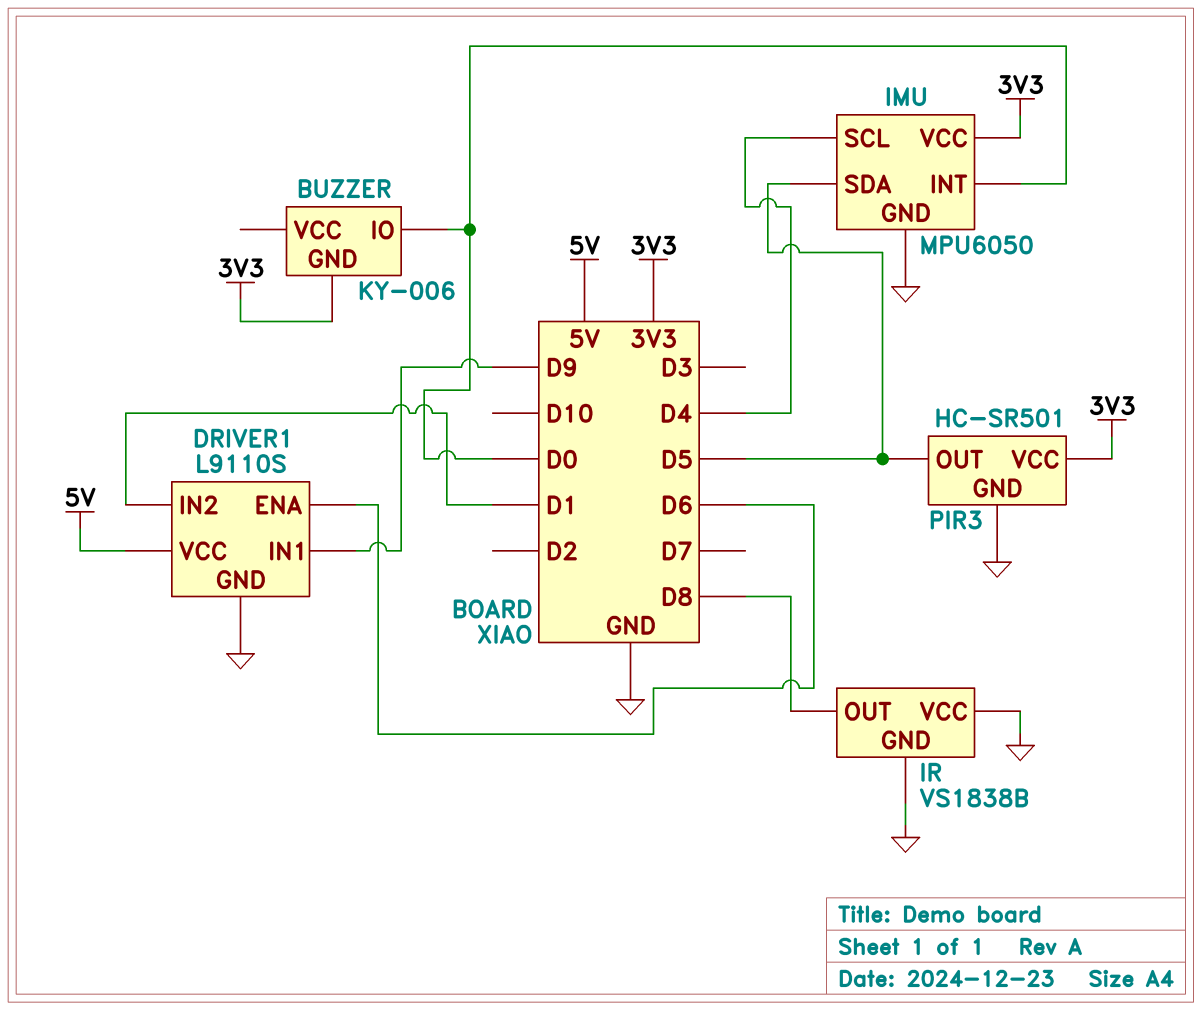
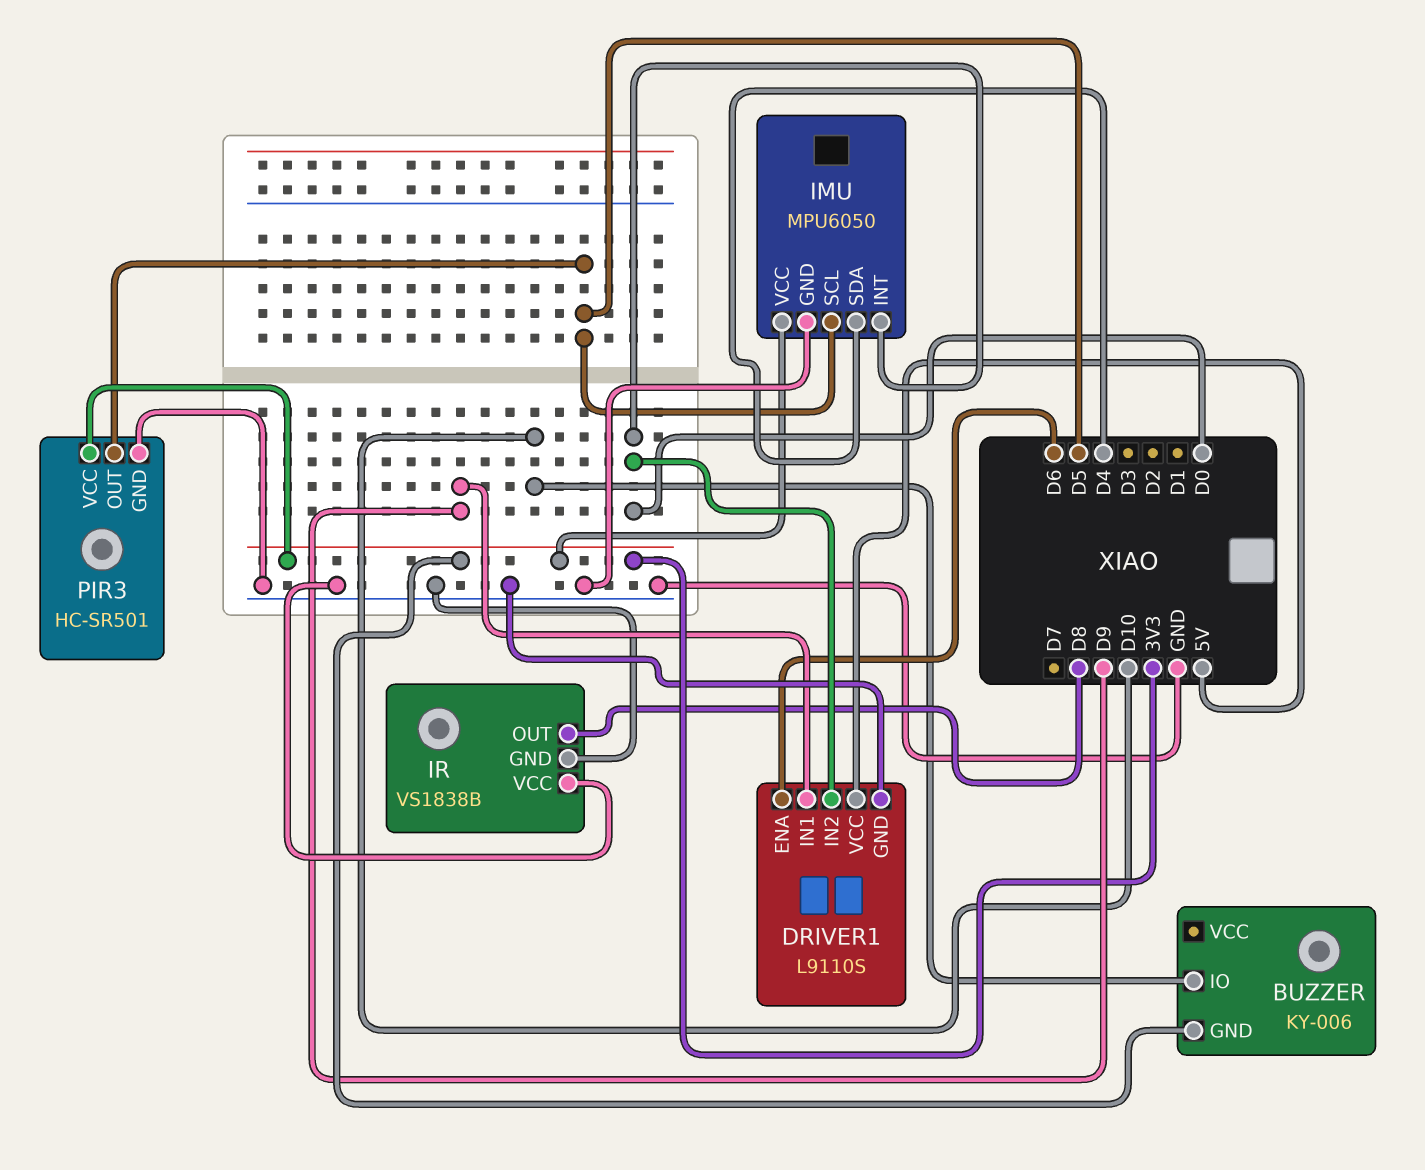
BUZZER pin IO: D0 -> D10
DRIVER1 pin IN2: D1 -> D0
IMU pin SCL: D4 -> D5
IMU pin SDA: D5 -> D4

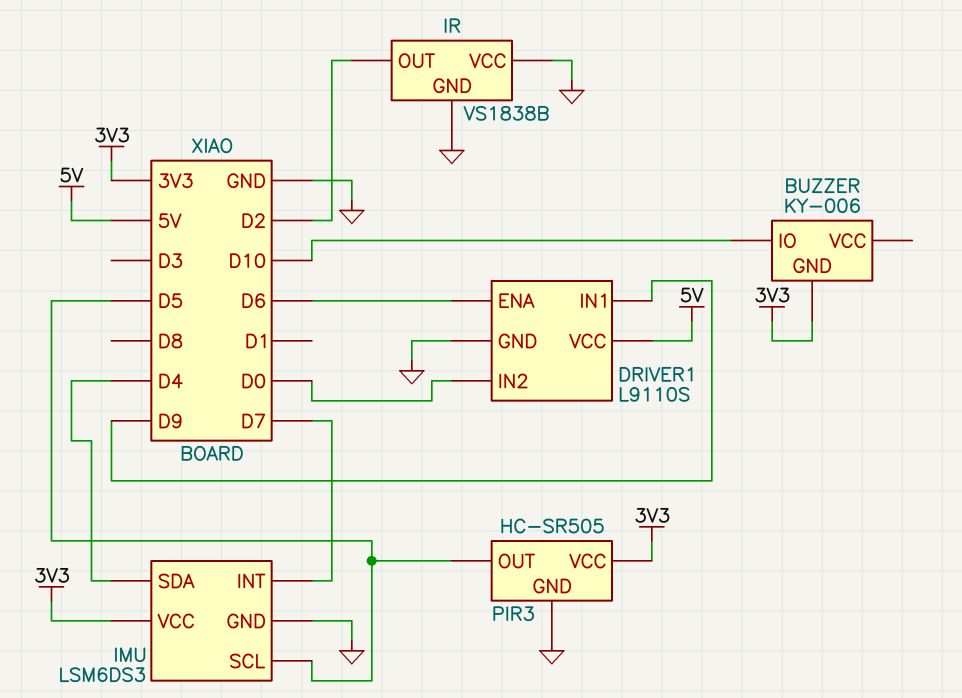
IMU: MPU6050 -> LSM6DS3
IMU pin INT: D0 -> D7
IR pin OUT: D8 -> D2
PIR3: HC-SR501 -> HC-SR505

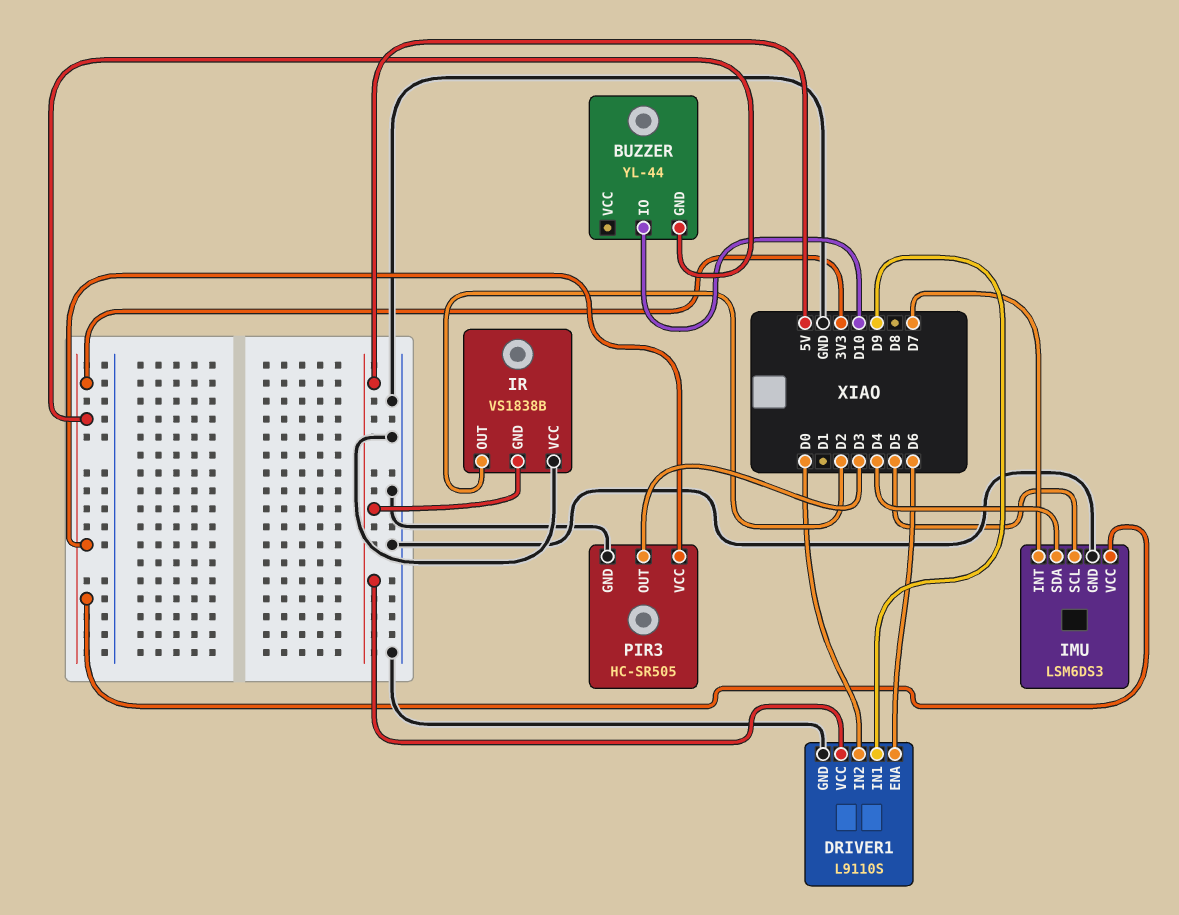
BUZZER: KY-006 -> YL-44
IR pin GND: GND -> 5V
PIR3 pin OUT: D5 -> D3

